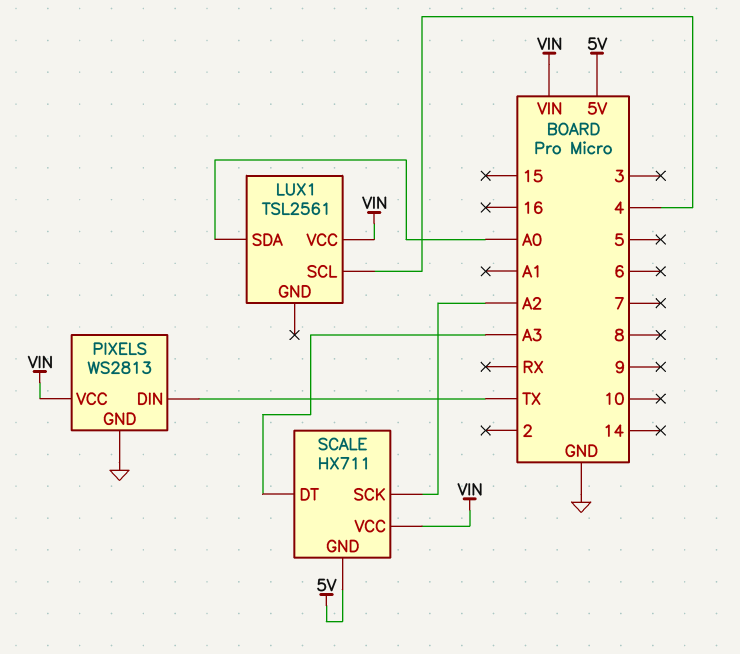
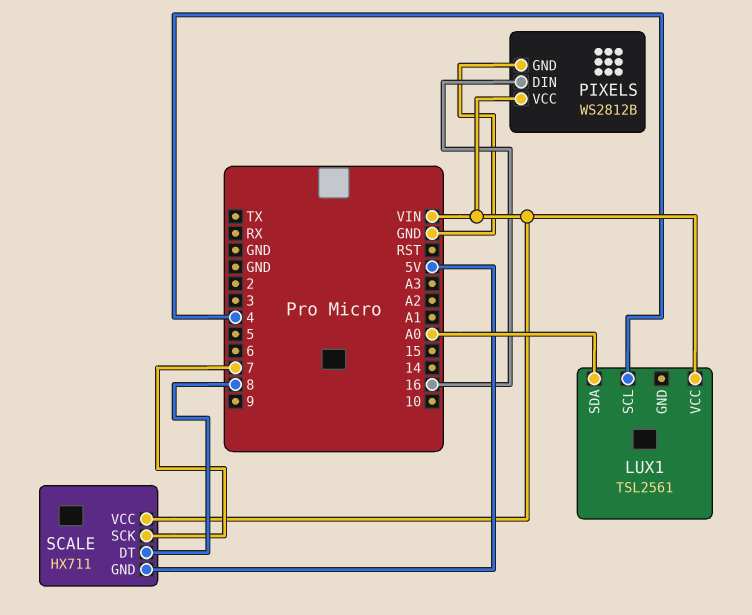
PIXELS: WS2813 -> WS2812B
PIXELS pin DIN: TX -> 16
SCALE pin DT: A3 -> 8
SCALE pin SCK: A2 -> 7

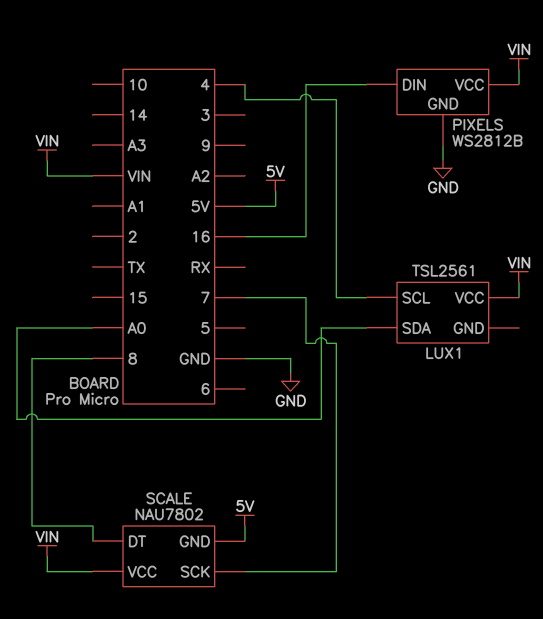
SCALE: HX711 -> NAU7802

